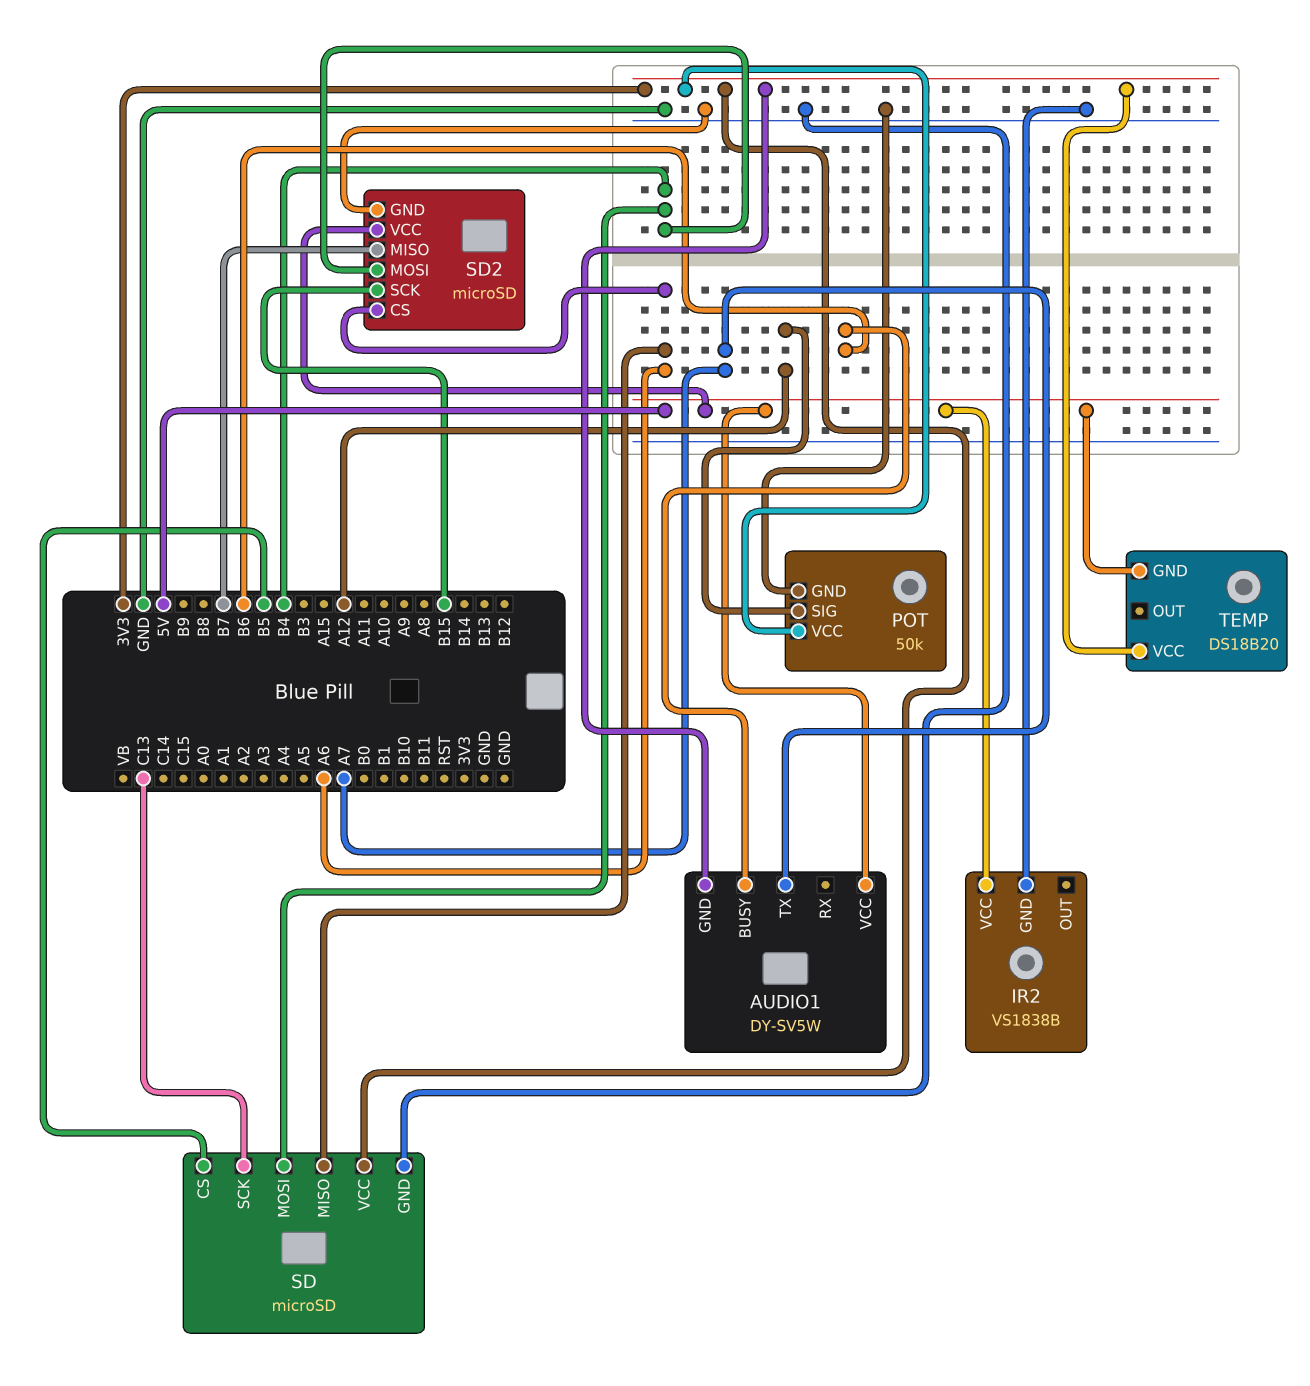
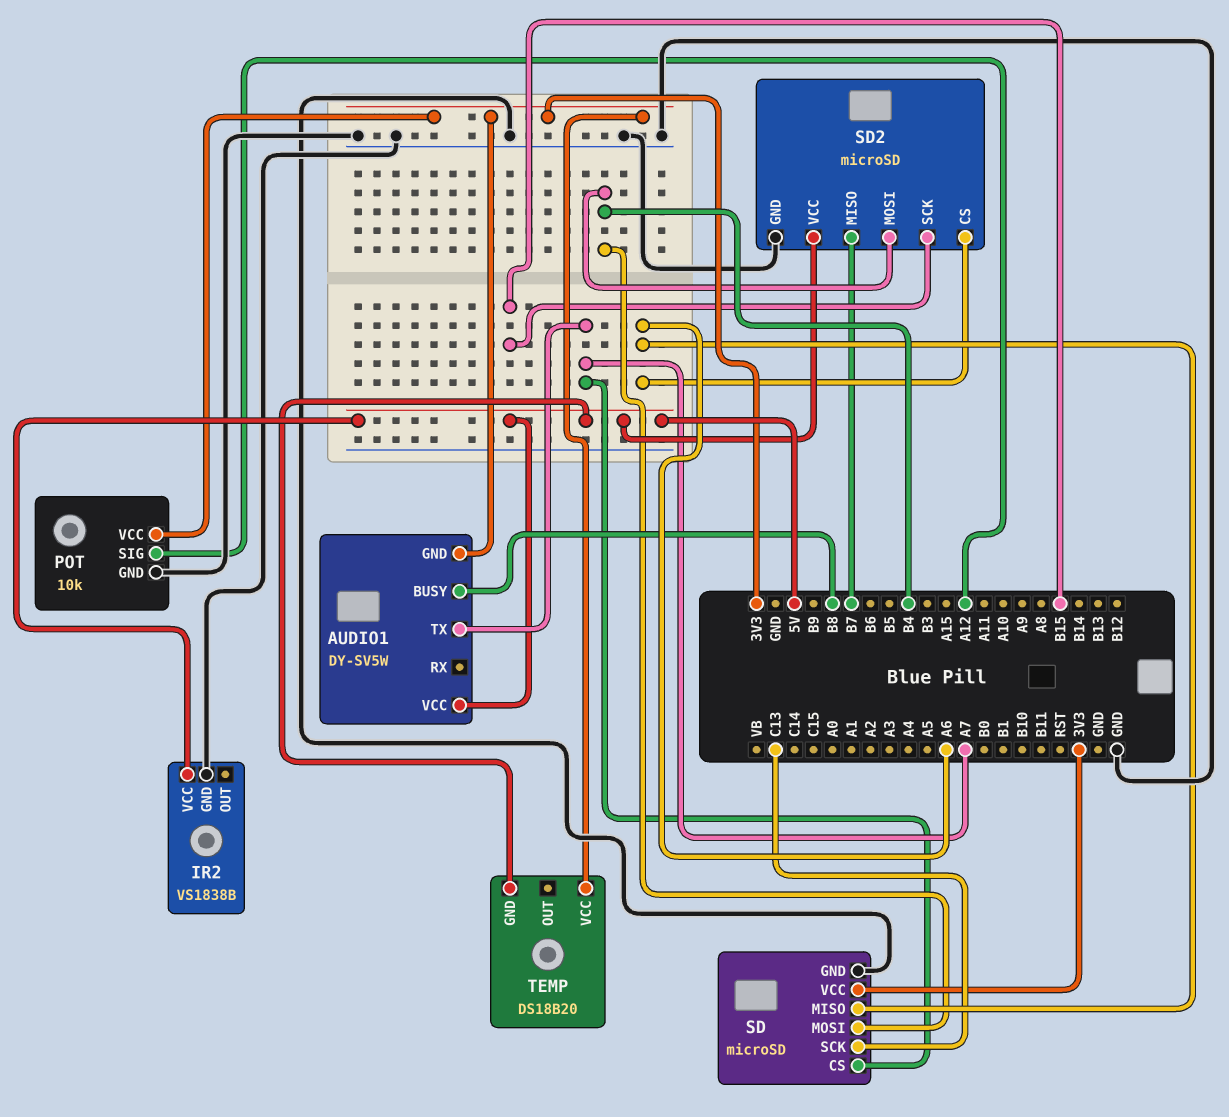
AUDIO1 pin BUSY: B6 -> B8
POT: 50k -> 10k
SD pin CS: B5 -> A7

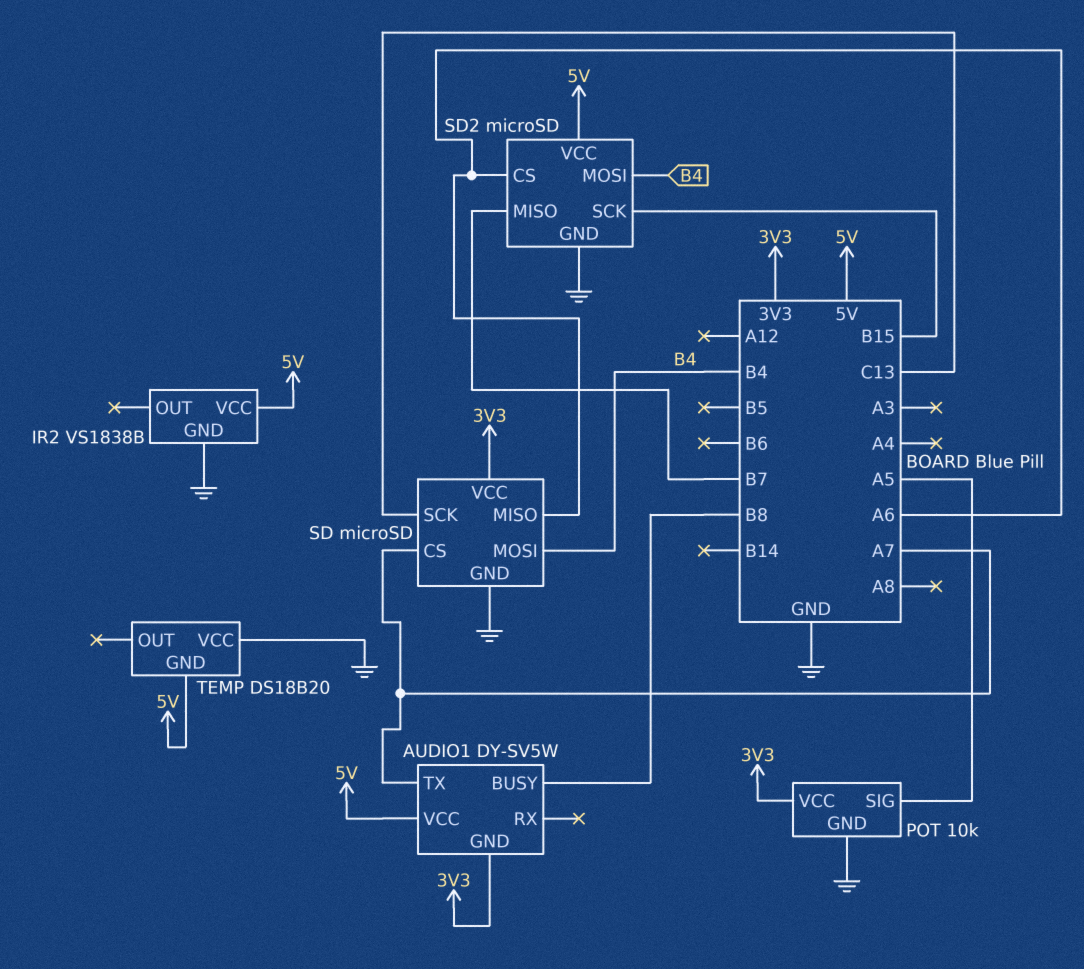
POT pin SIG: A12 -> A5
TEMP pin VCC: 3V3 -> GND

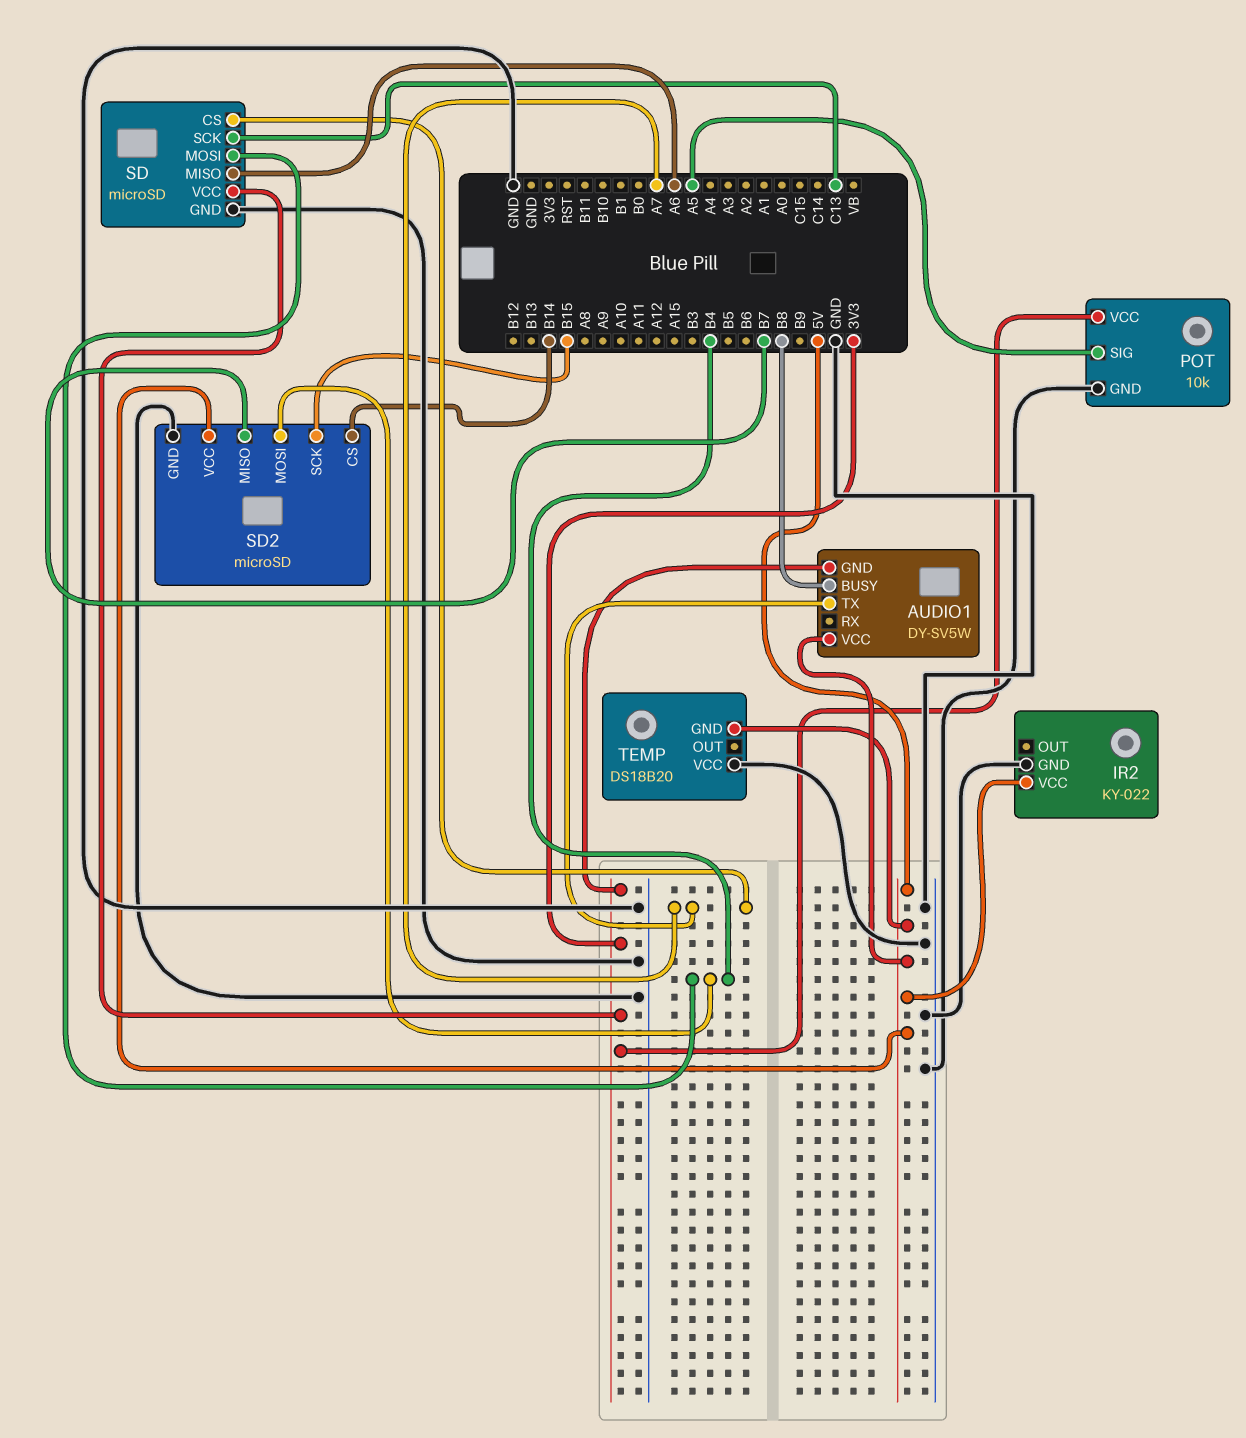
IR2: VS1838B -> KY-022
SD2 pin CS: A6 -> B14

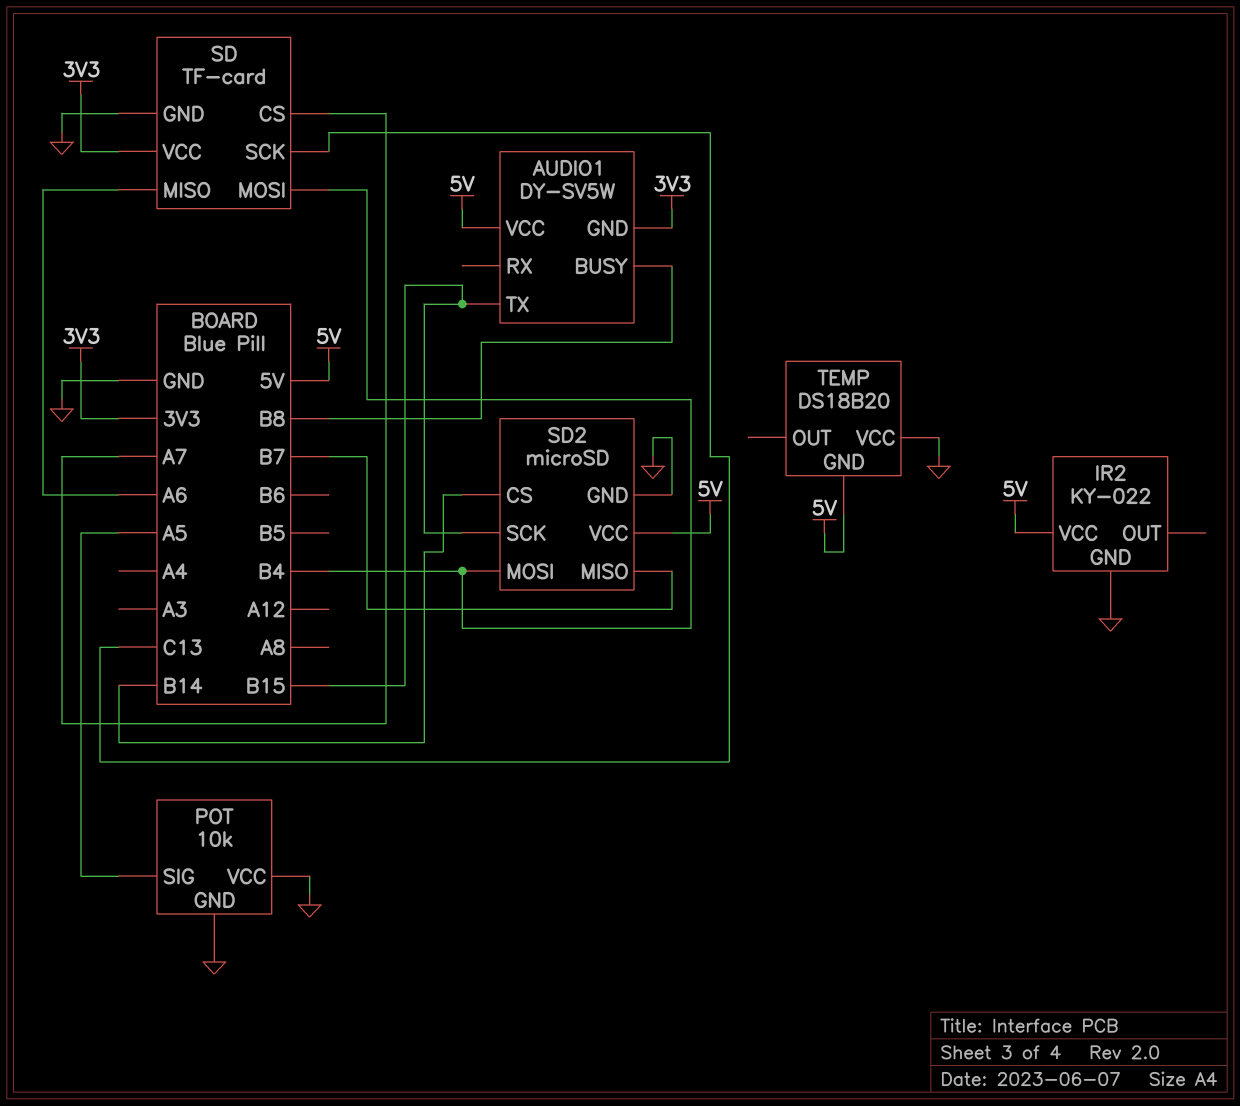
AUDIO1 pin TX: A7 -> B15
POT pin VCC: 3V3 -> GND
SD: microSD -> TF-card

